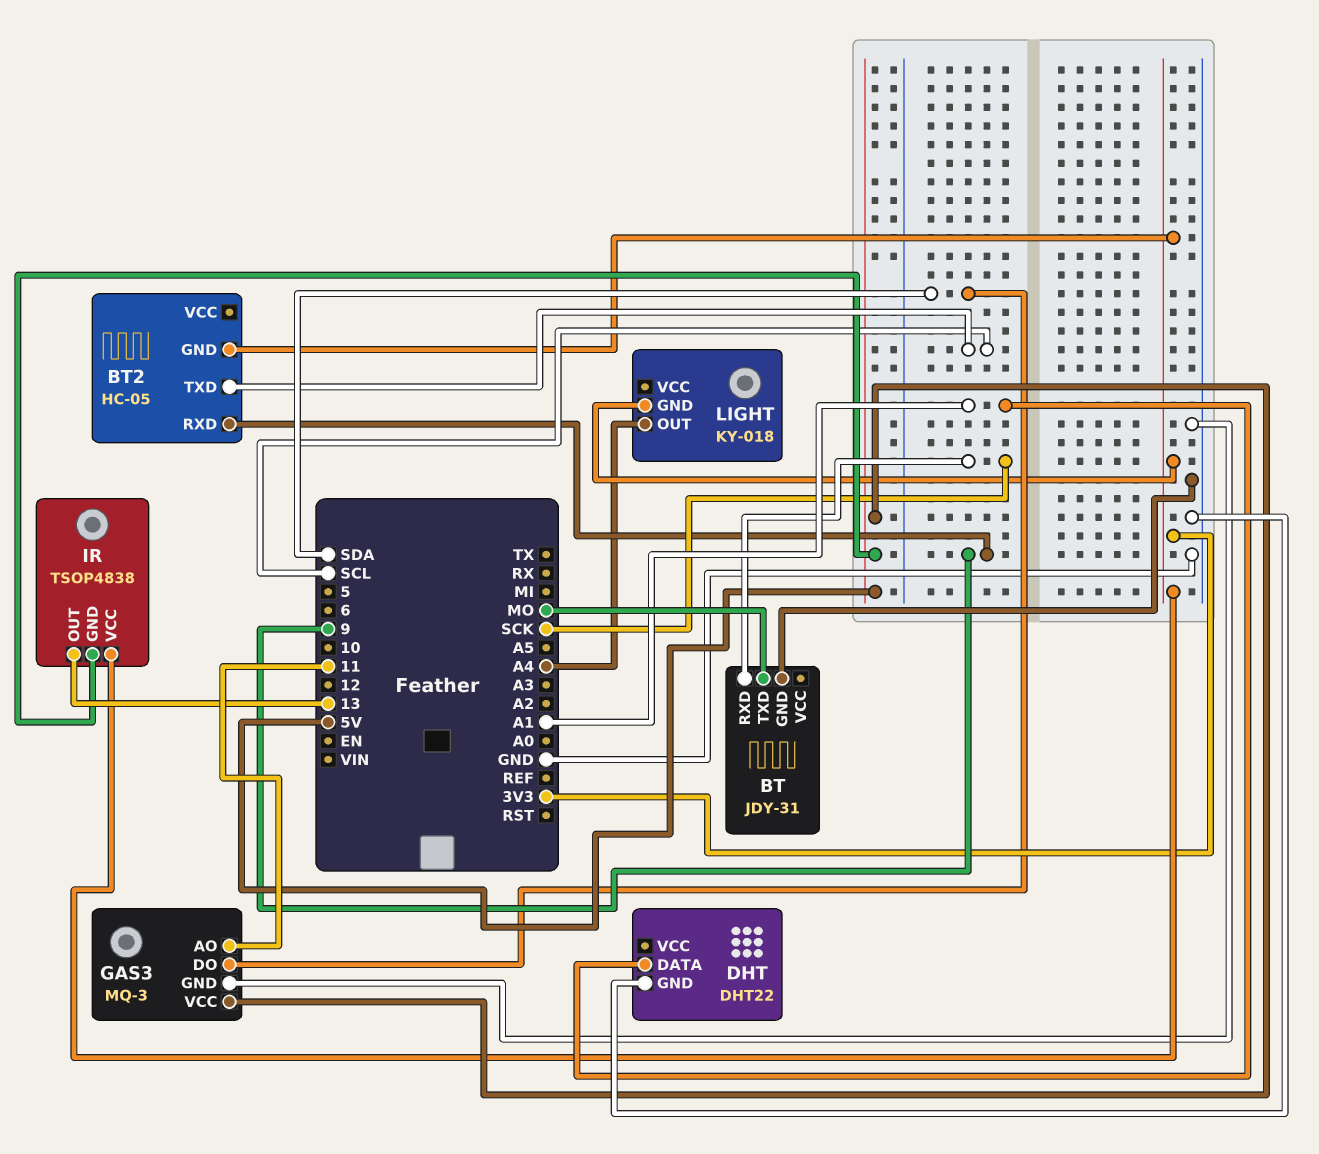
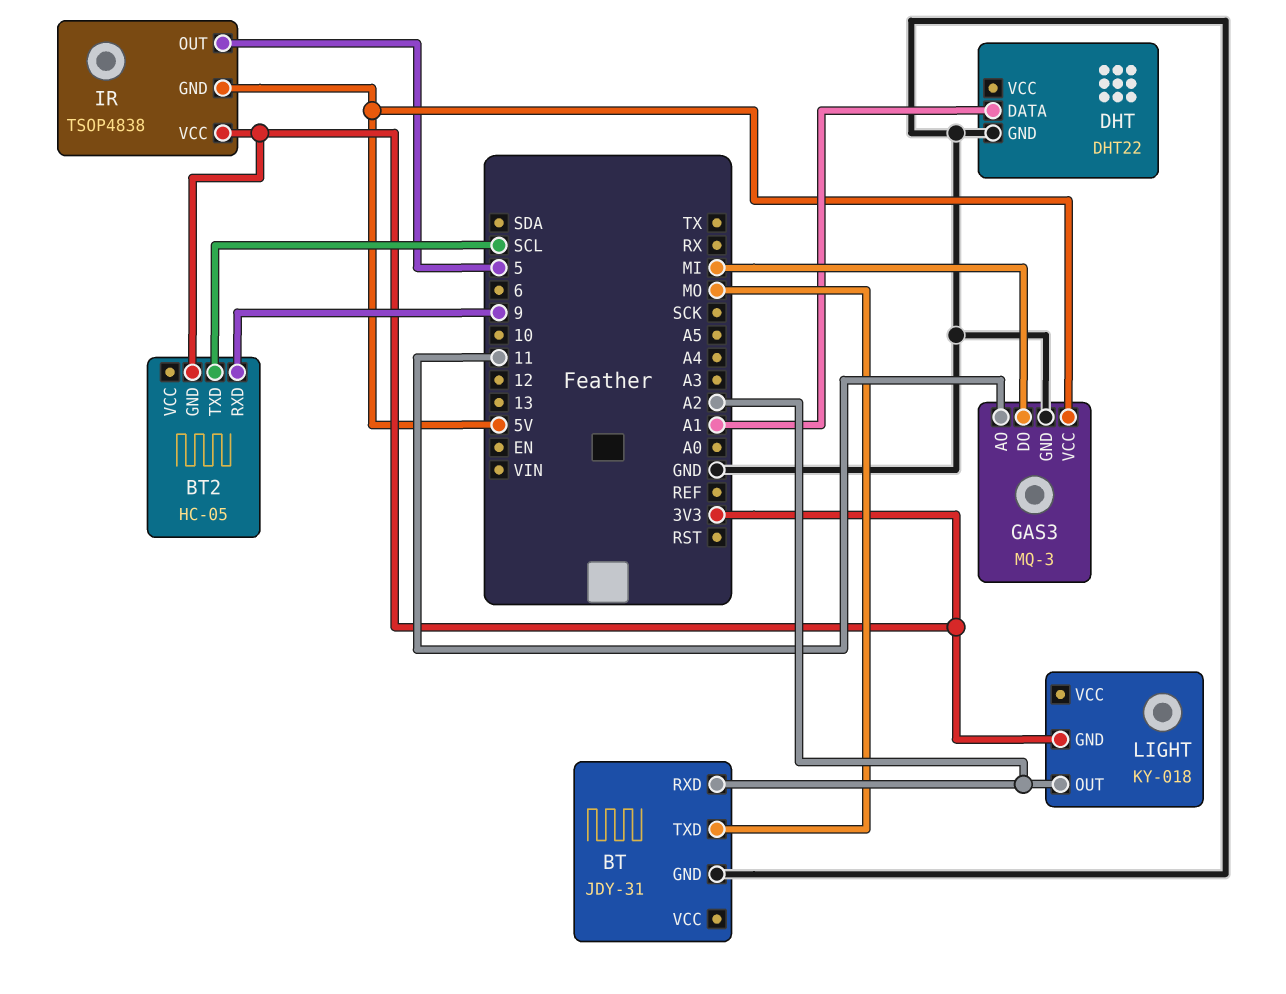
BT pin RXD: SCK -> A2
GAS3 pin DO: SDA -> MI
IR pin OUT: 13 -> 5
LIGHT pin OUT: A4 -> A2

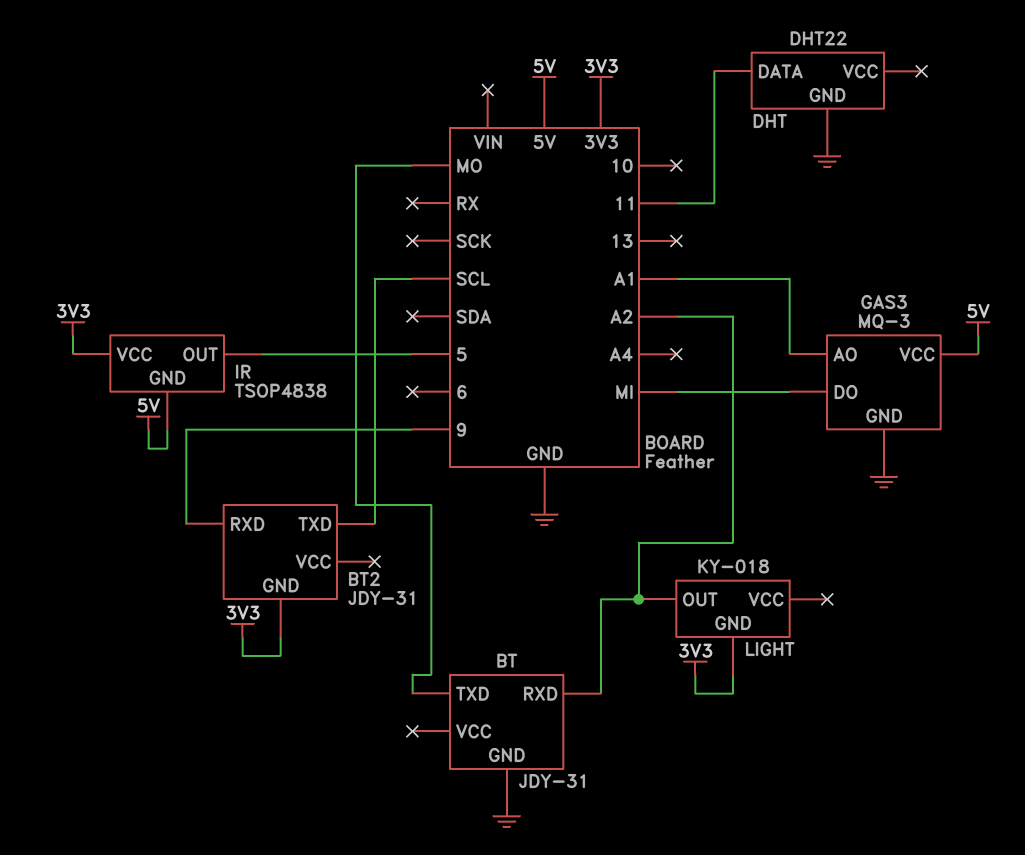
BT2: HC-05 -> JDY-31
DHT pin DATA: A1 -> 11
GAS3 pin AO: 11 -> A1

